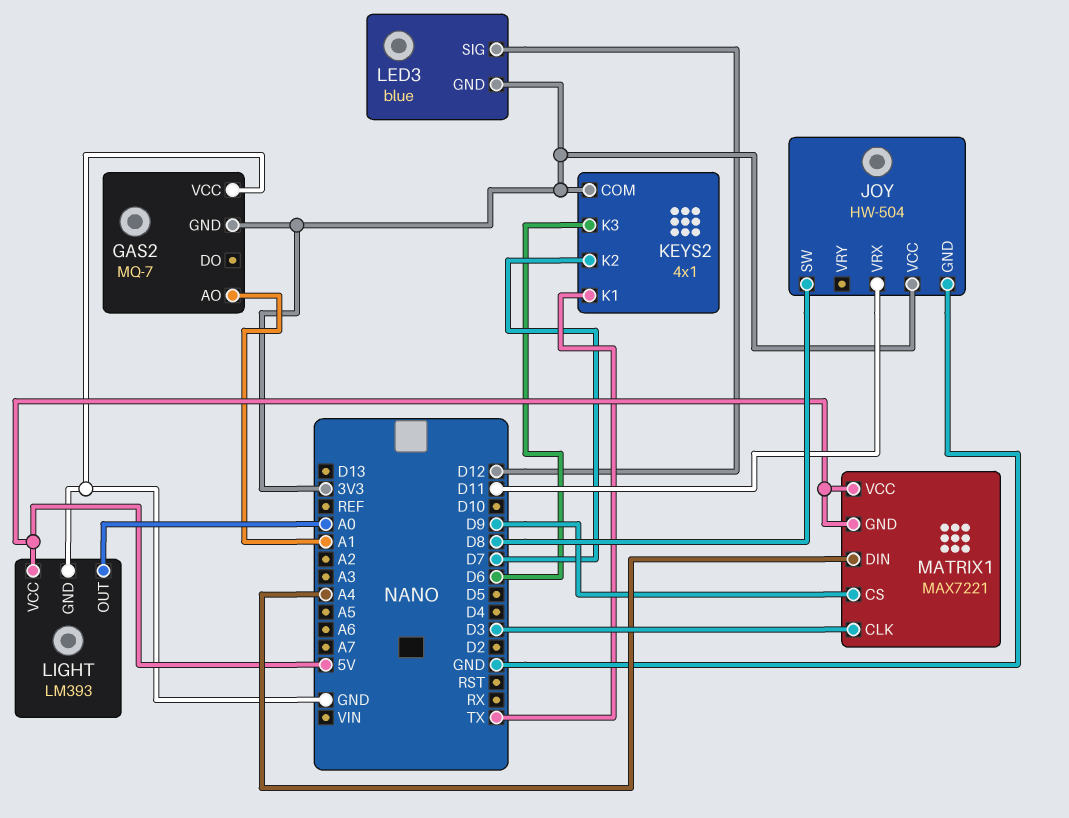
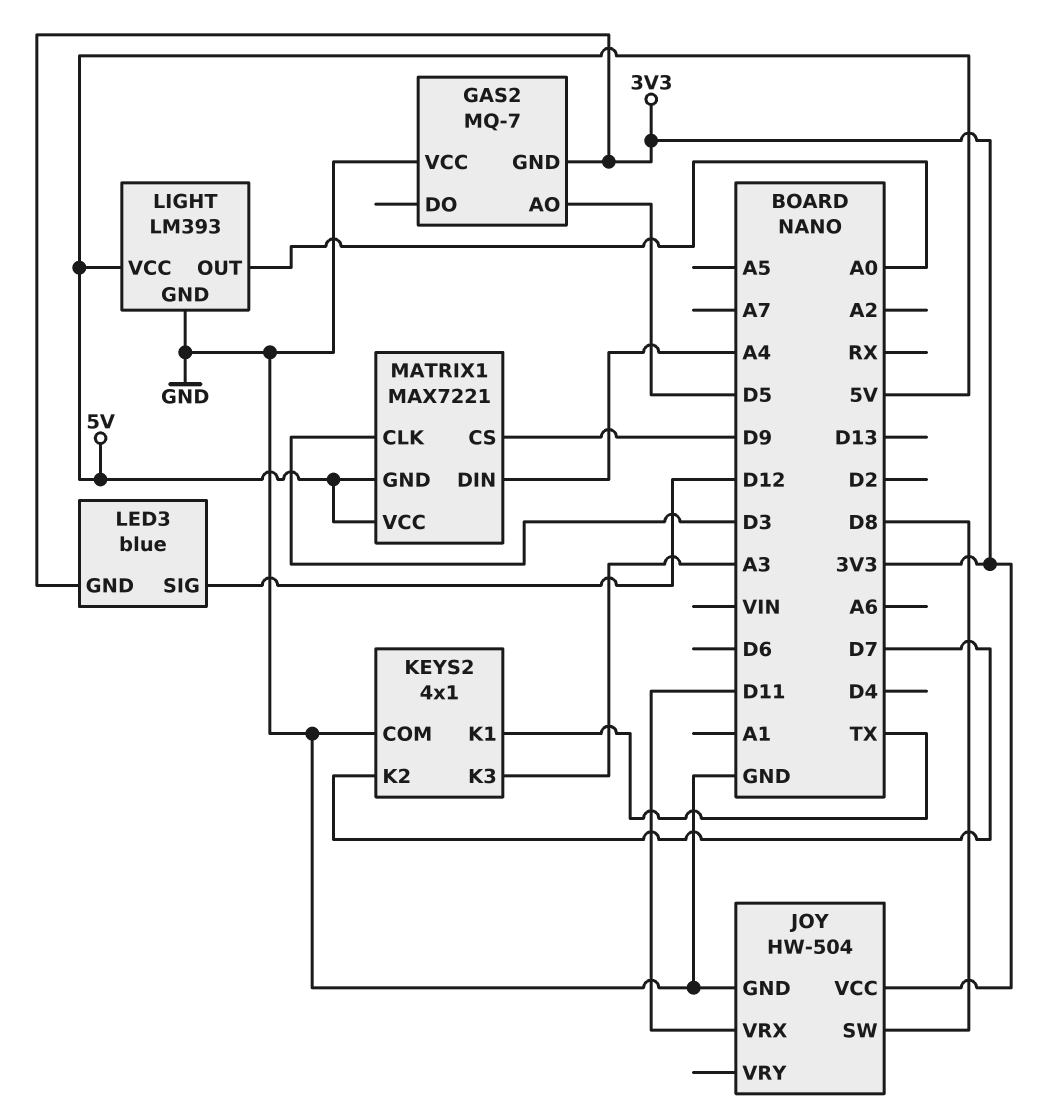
GAS2 pin AO: A1 -> D5
KEYS2 pin COM: 3V3 -> GND
KEYS2 pin K3: D6 -> A3

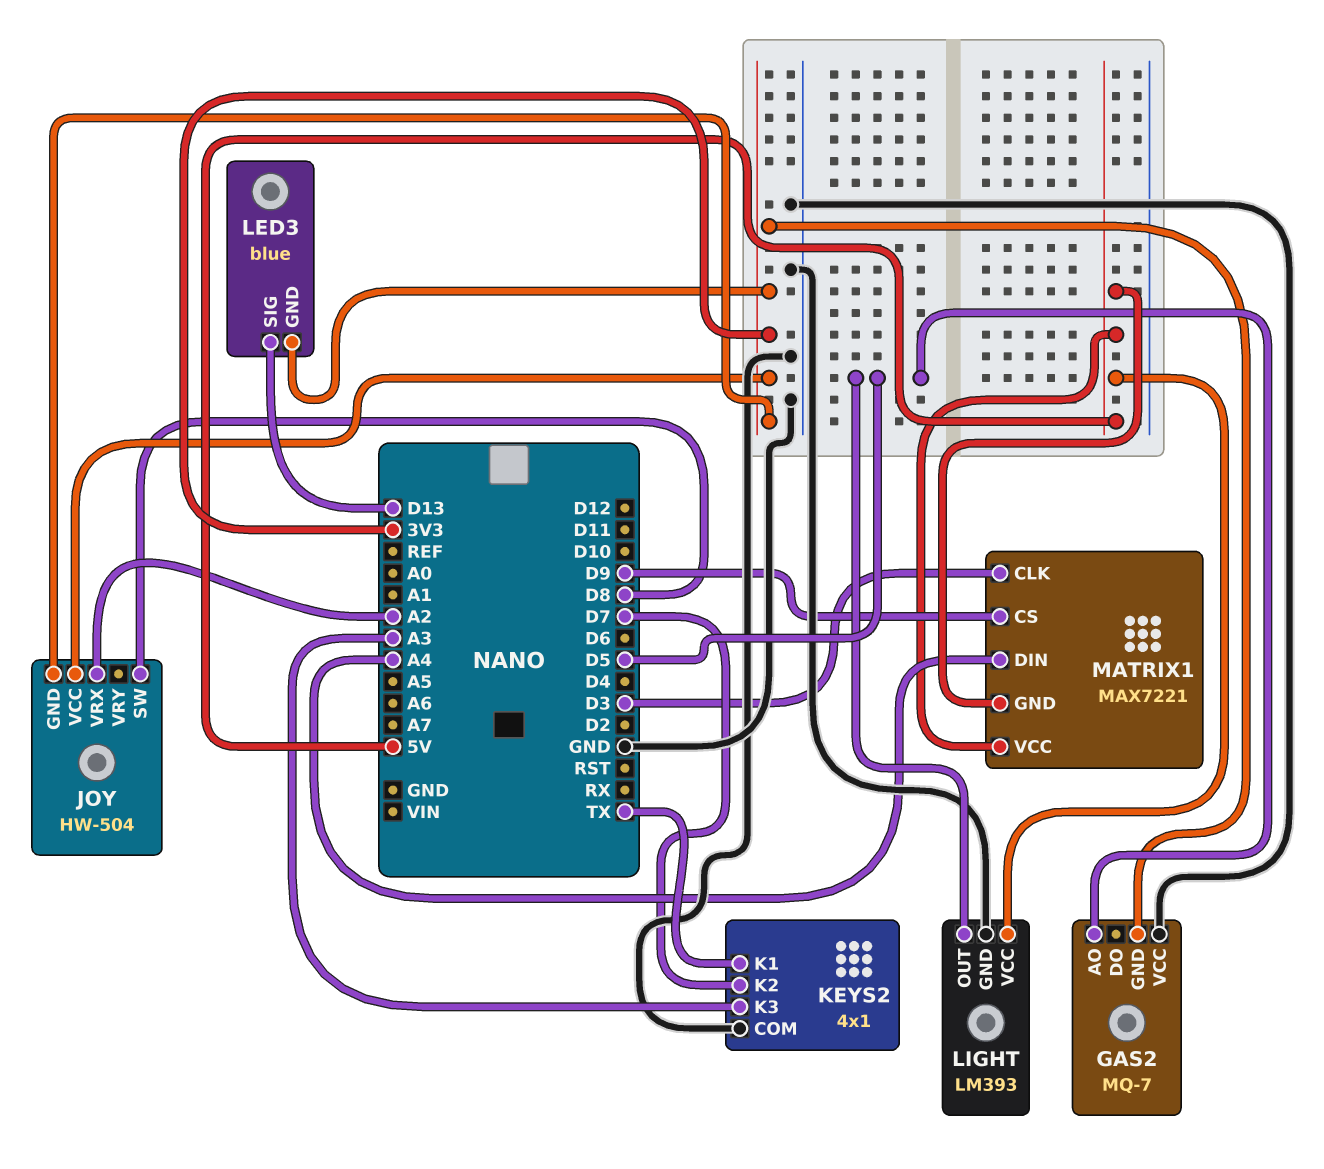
JOY pin GND: GND -> 3V3
JOY pin VRX: D11 -> A2
LED3 pin SIG: D12 -> D13
LIGHT pin OUT: A0 -> D5

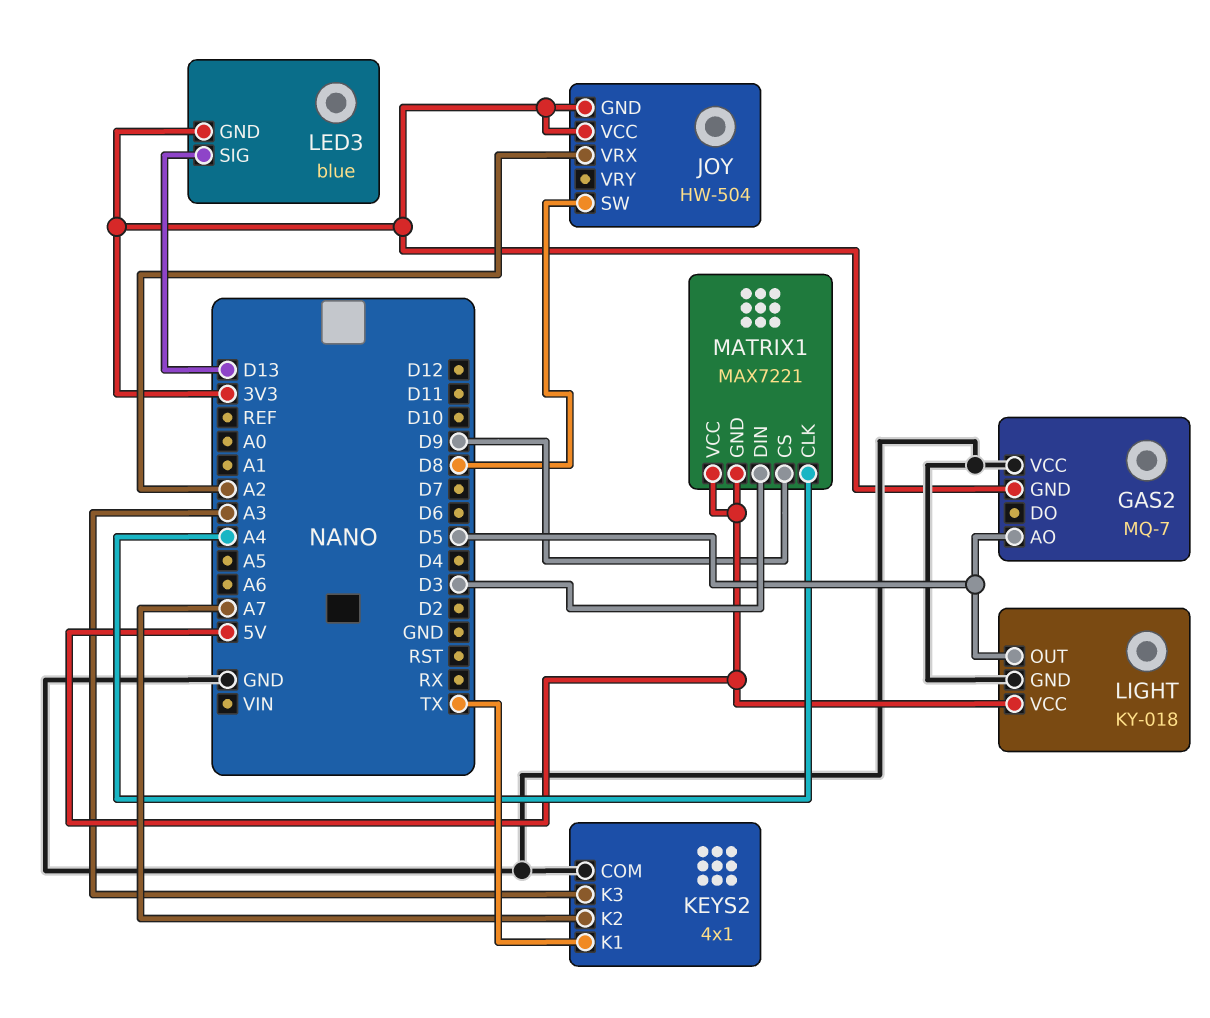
KEYS2 pin K2: D7 -> A7
LIGHT: LM393 -> KY-018
MATRIX1 pin CLK: D3 -> A4
MATRIX1 pin DIN: A4 -> D3

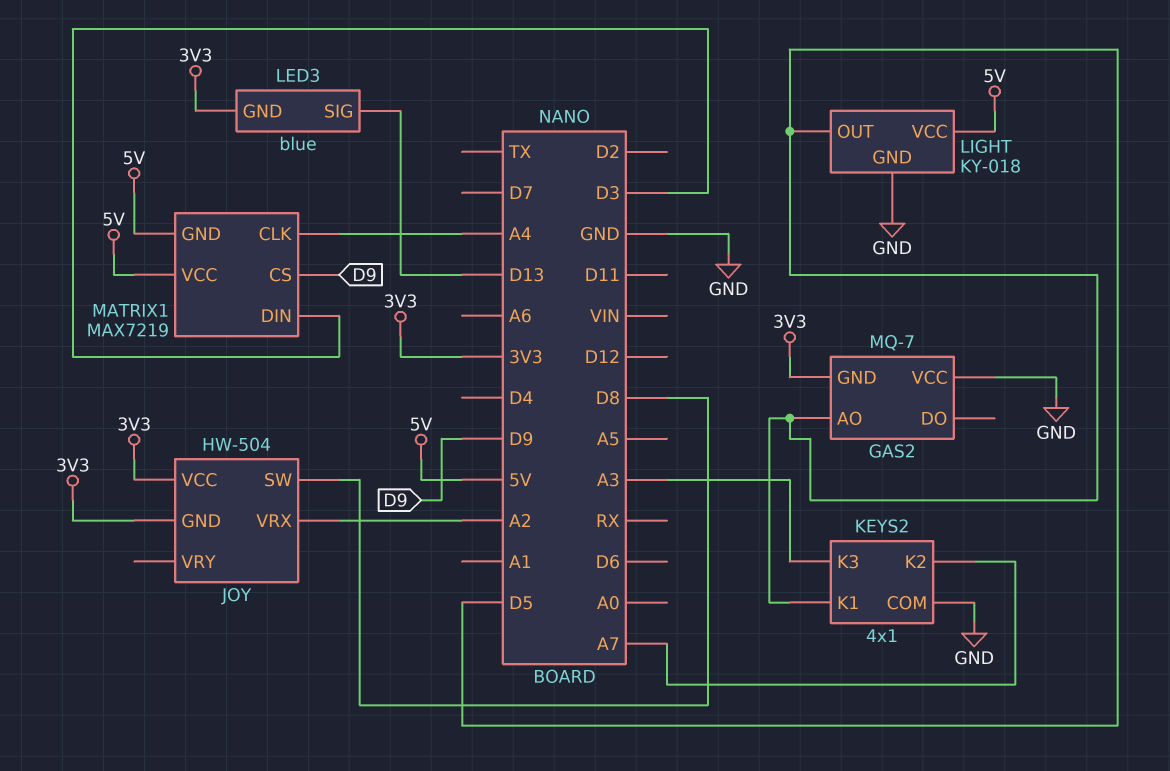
KEYS2 pin K1: TX -> D5
MATRIX1: MAX7221 -> MAX7219

